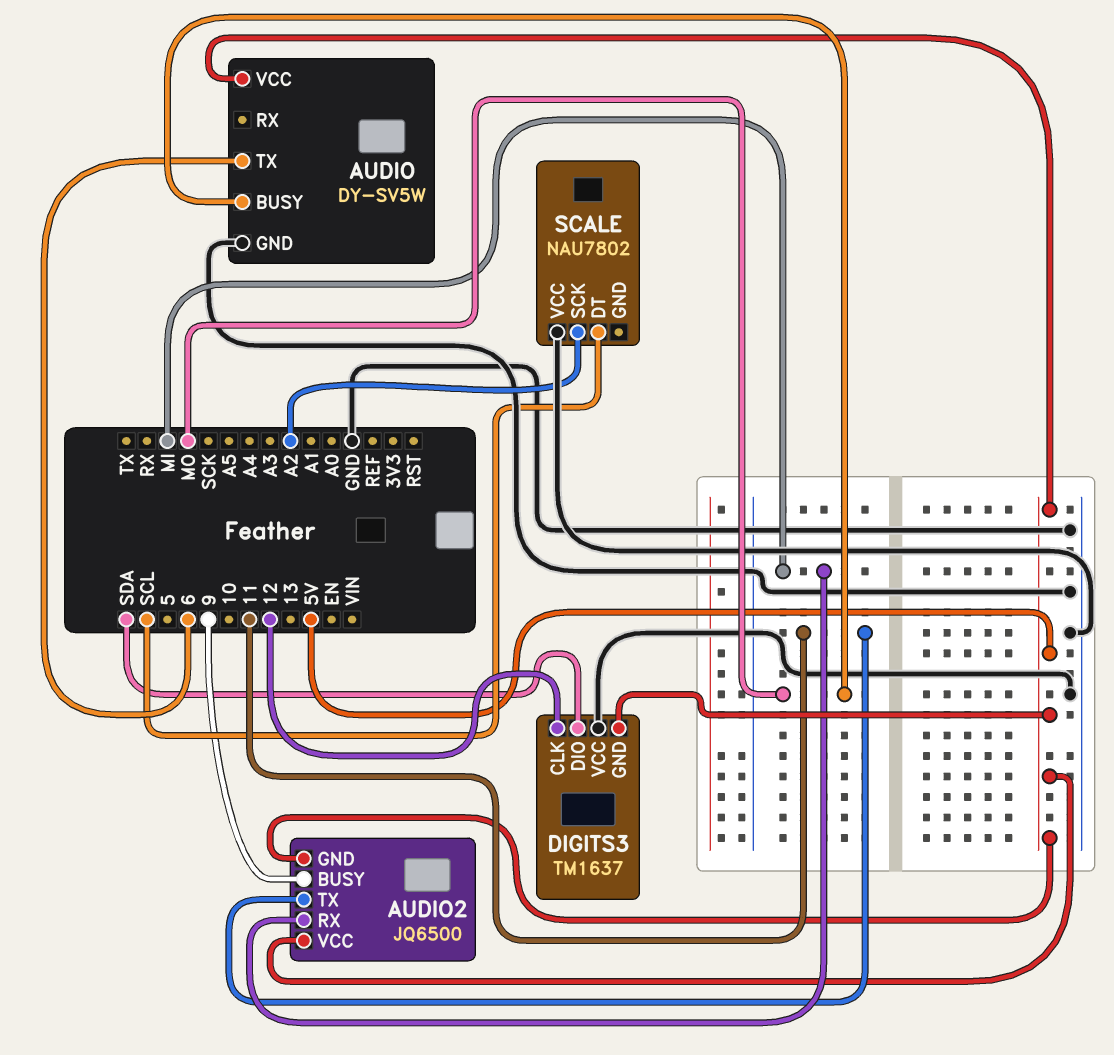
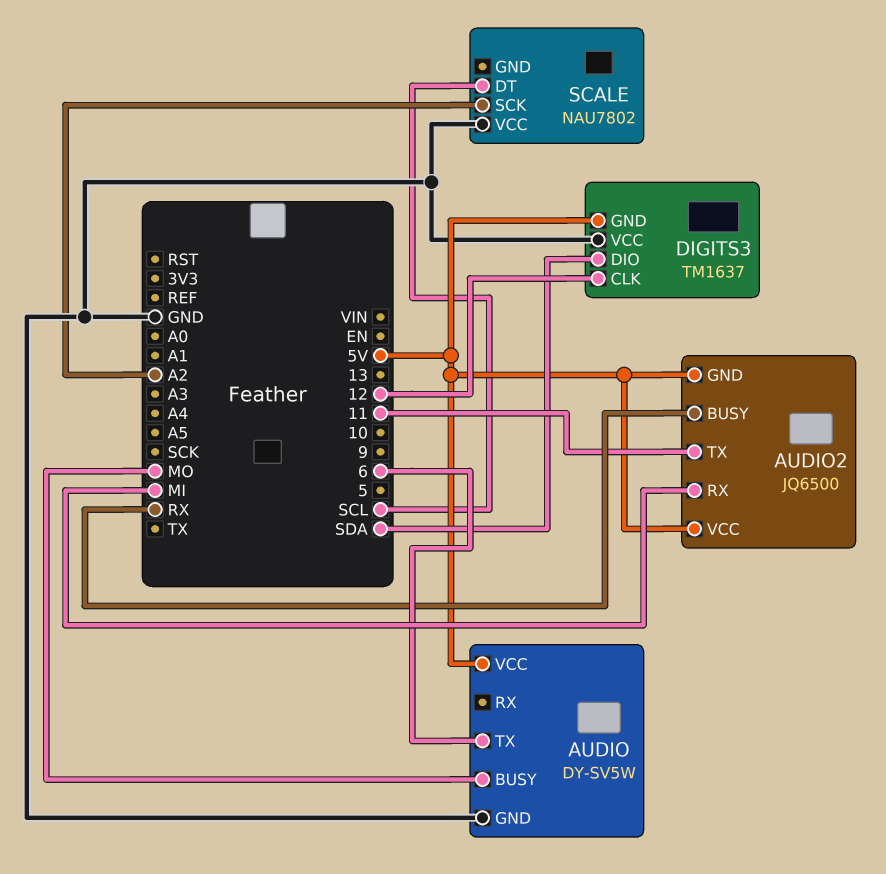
AUDIO2 pin BUSY: 9 -> RX

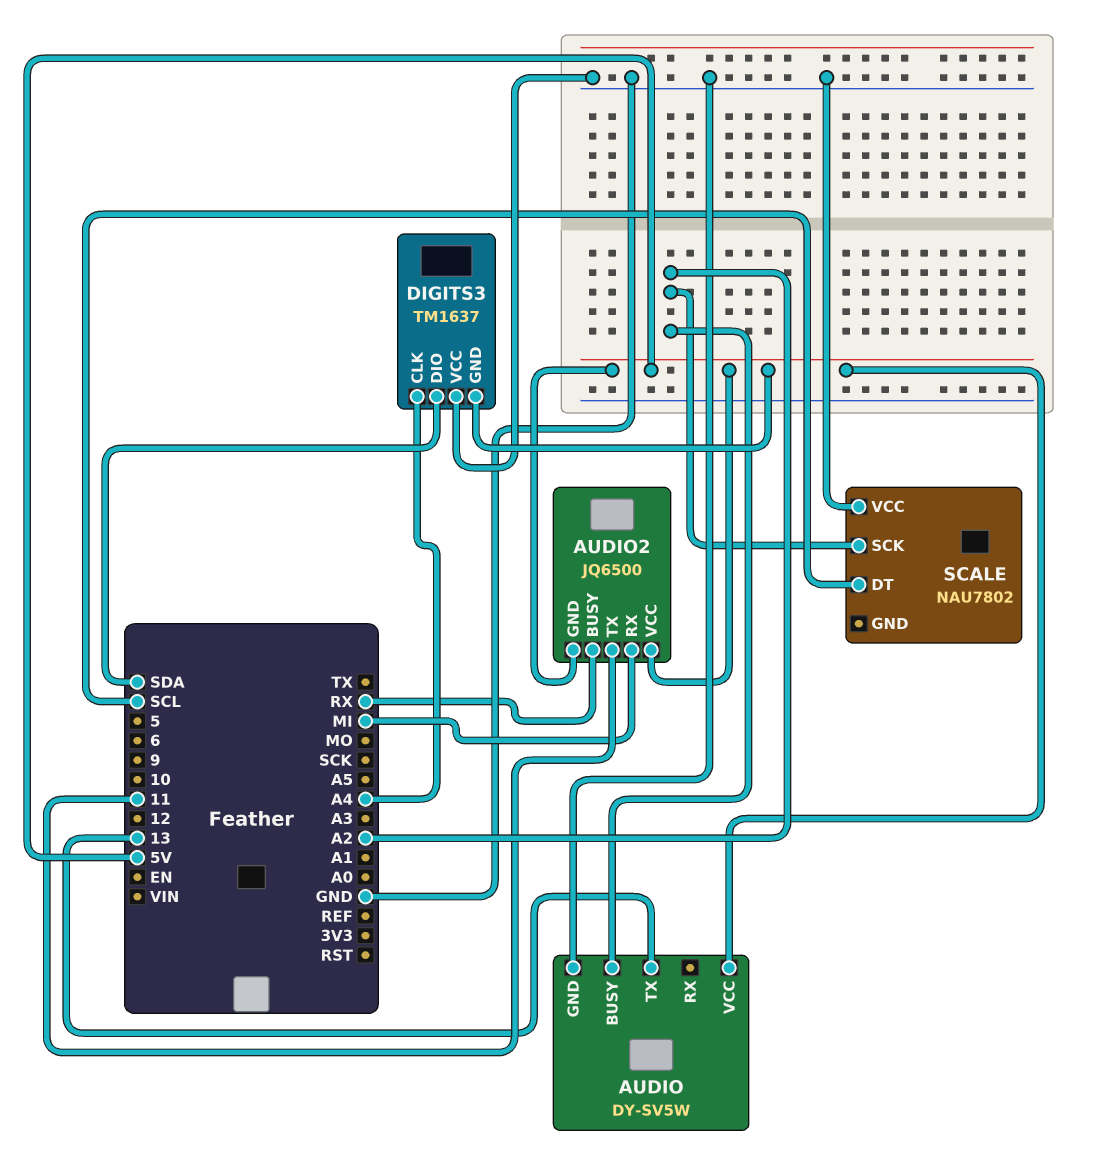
AUDIO pin BUSY: MO -> A2
AUDIO pin TX: 6 -> 13
DIGITS3 pin CLK: 12 -> A4

